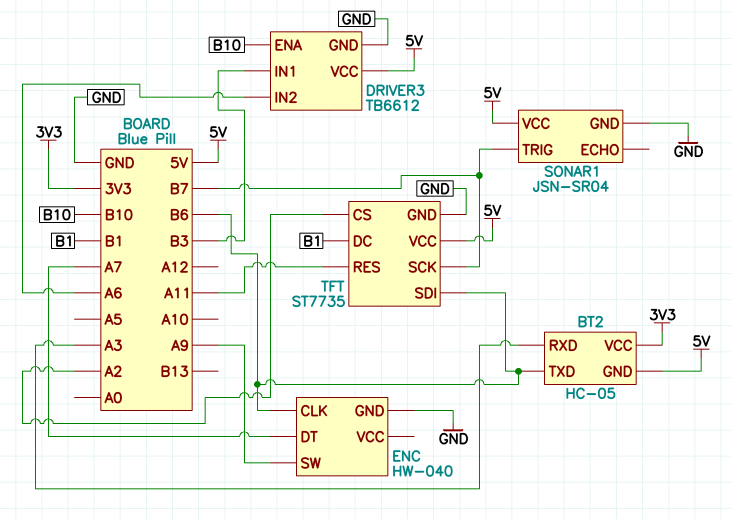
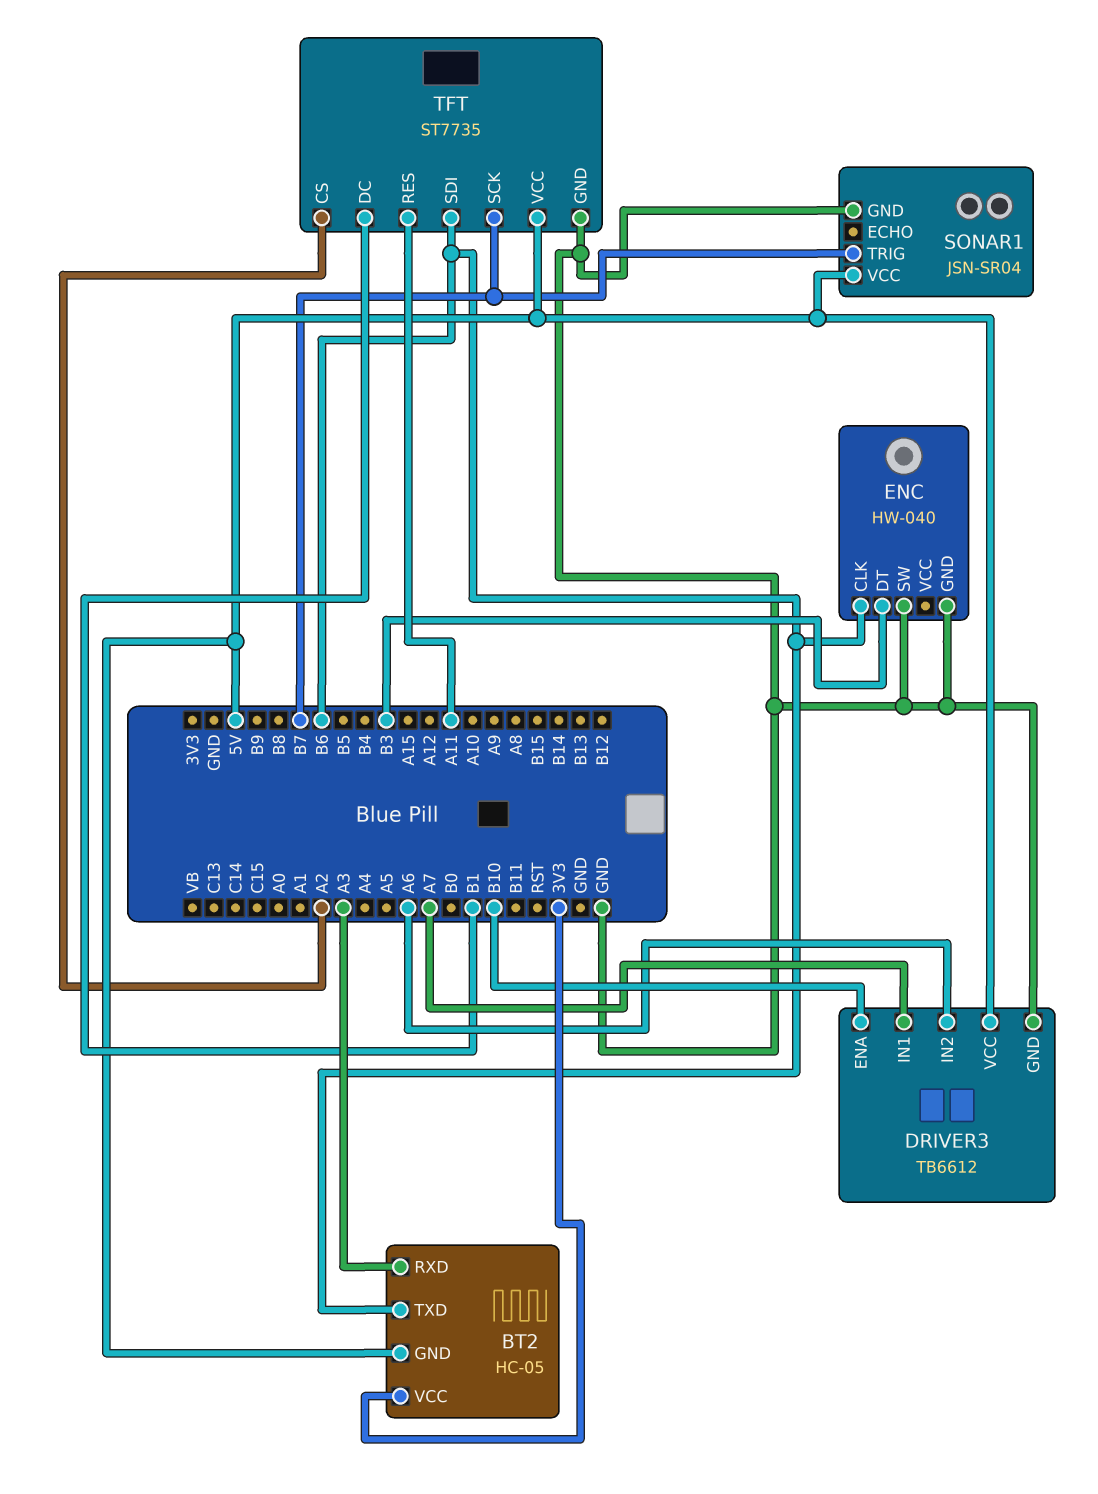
DRIVER3 pin IN1: B3 -> A7
ENC pin DT: A7 -> B3
ENC pin SW: A9 -> GND

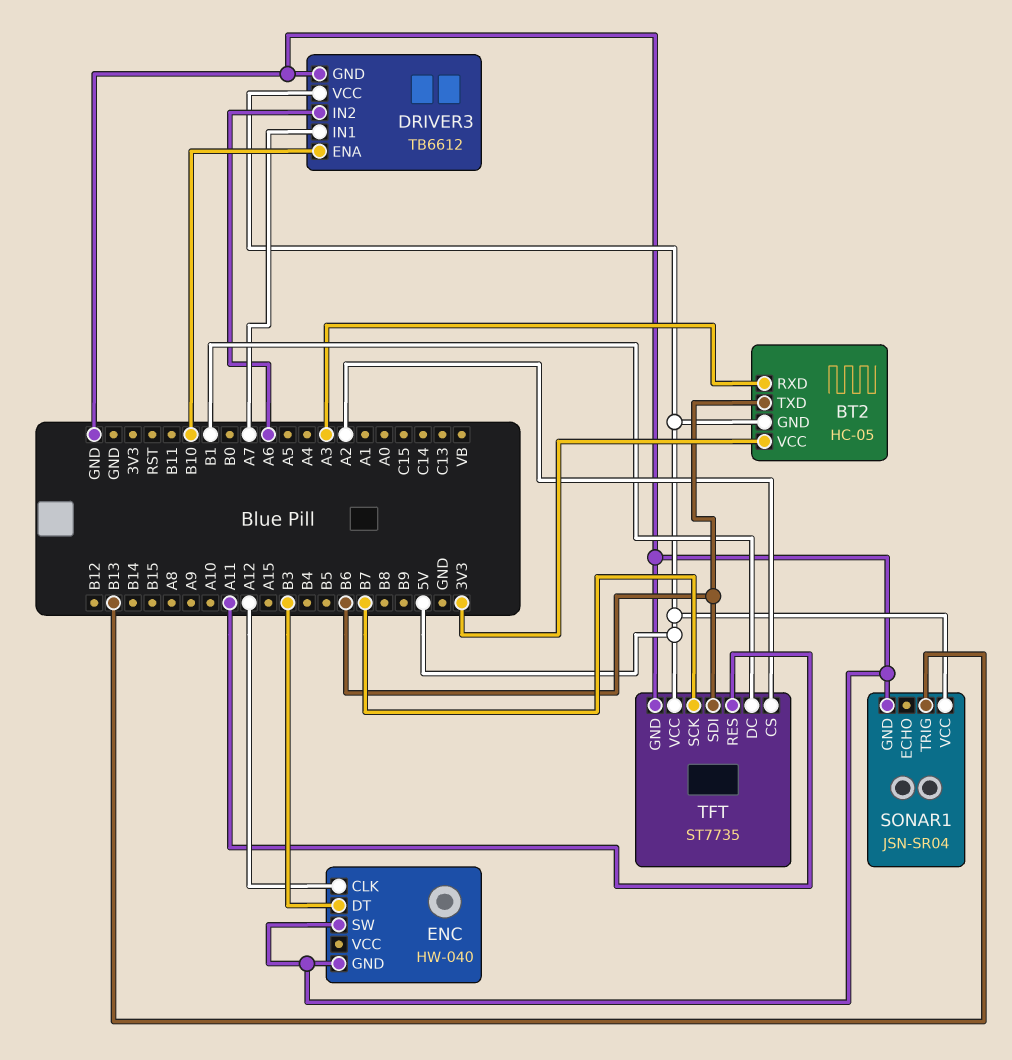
ENC pin CLK: B6 -> A12
SONAR1 pin TRIG: B7 -> B13

